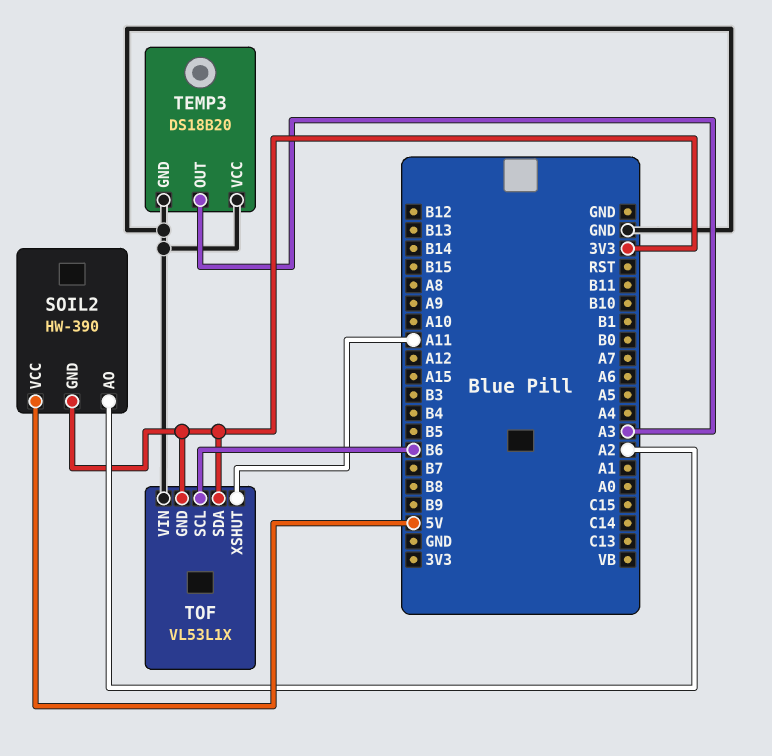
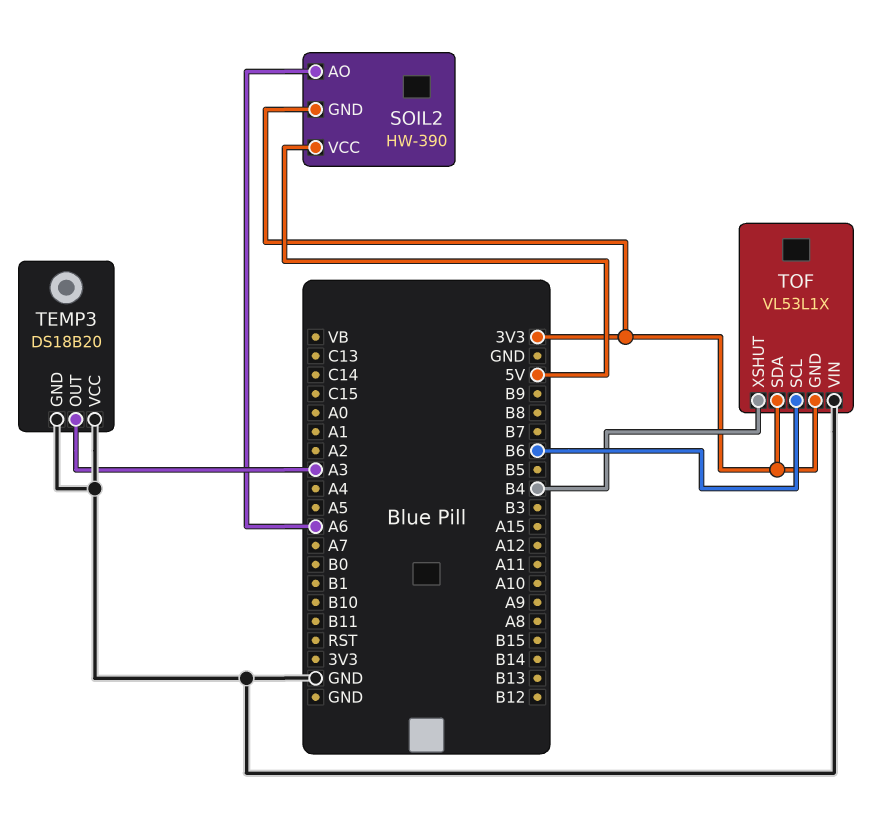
SOIL2 pin AO: A2 -> A6
TOF pin XSHUT: A11 -> B4

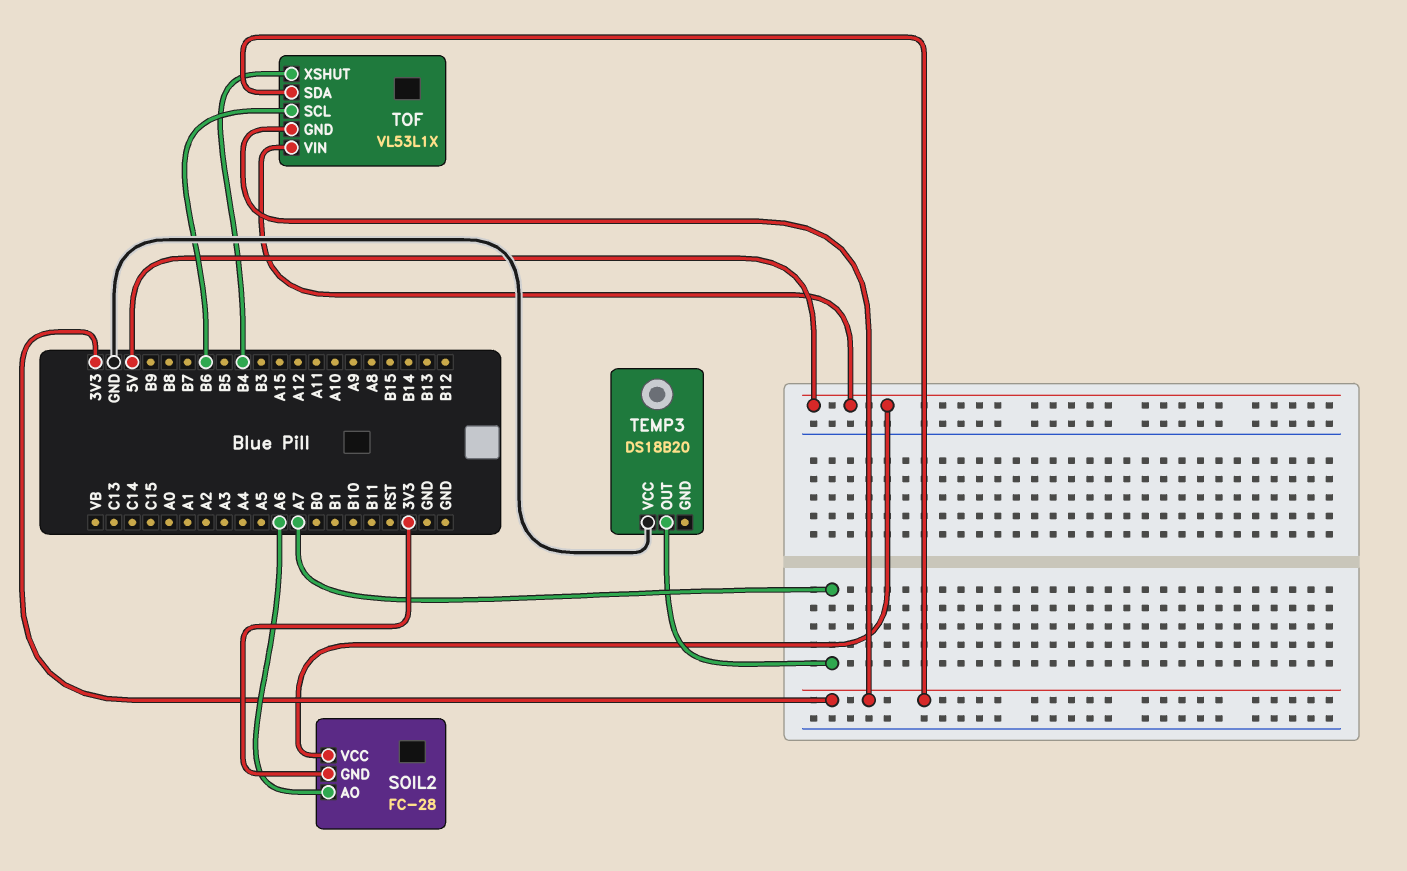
SOIL2: HW-390 -> FC-28
TEMP3 pin GND: GND -> none
TEMP3 pin OUT: A3 -> A7
TOF pin VIN: GND -> 5V

